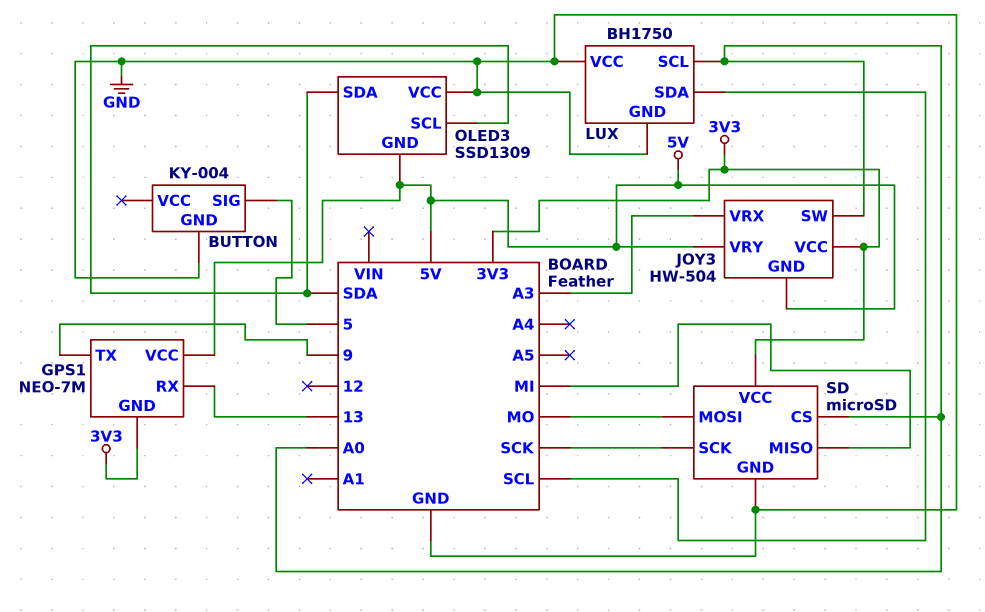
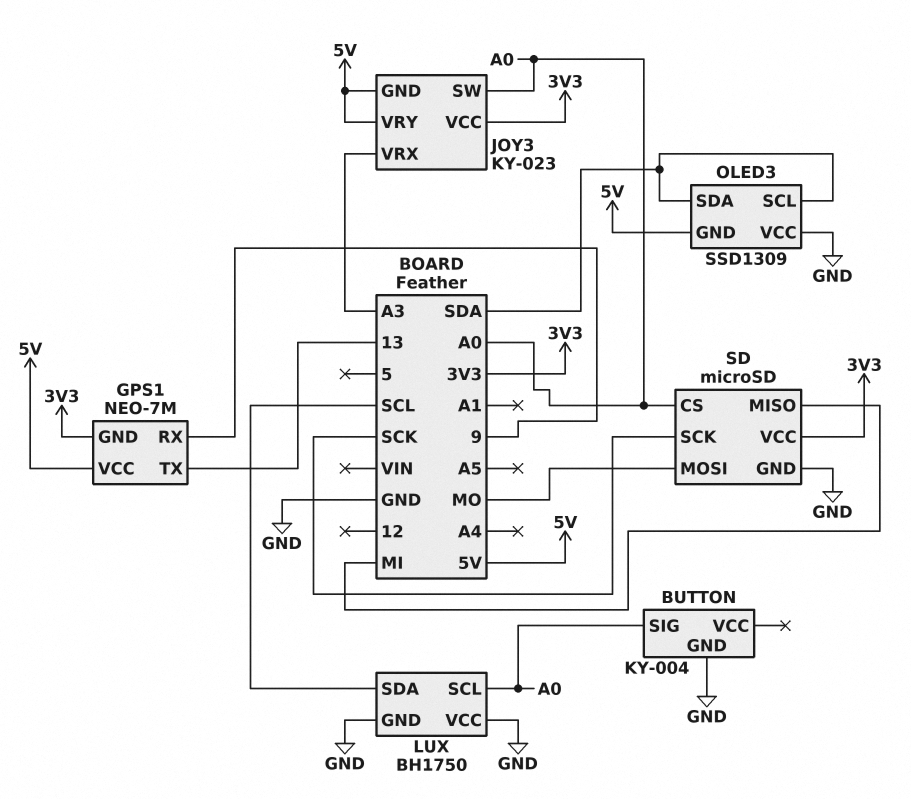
BUTTON pin SIG: 5 -> A0
GPS1 pin RX: 13 -> 9
GPS1 pin TX: 9 -> 13
JOY3: HW-504 -> KY-023

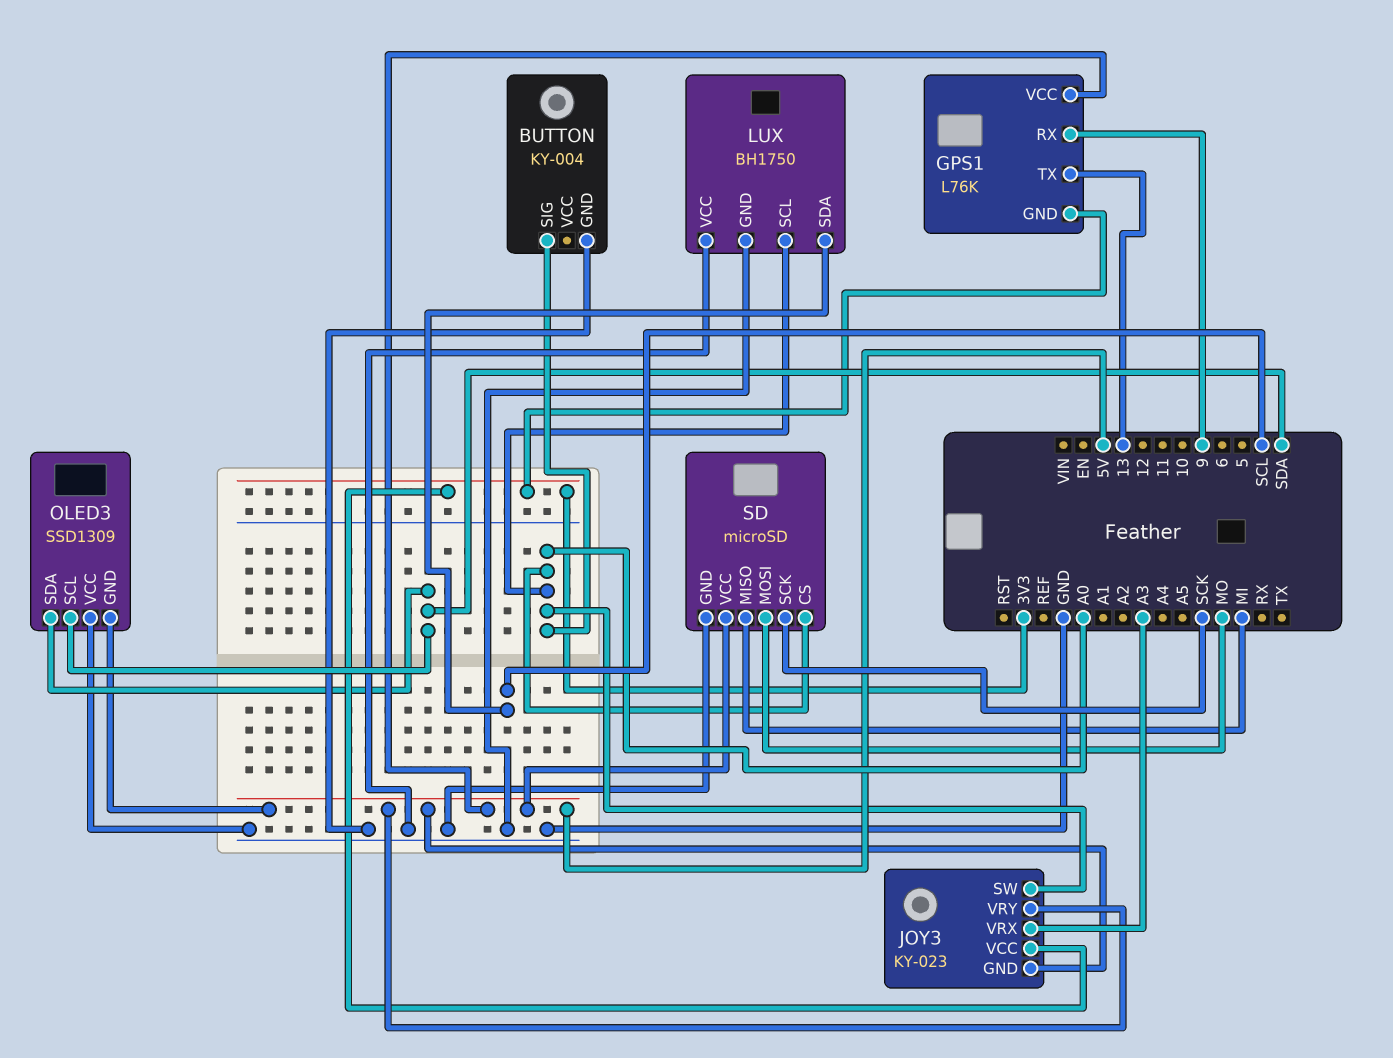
GPS1: NEO-7M -> L76K
SD pin VCC: 3V3 -> 5V

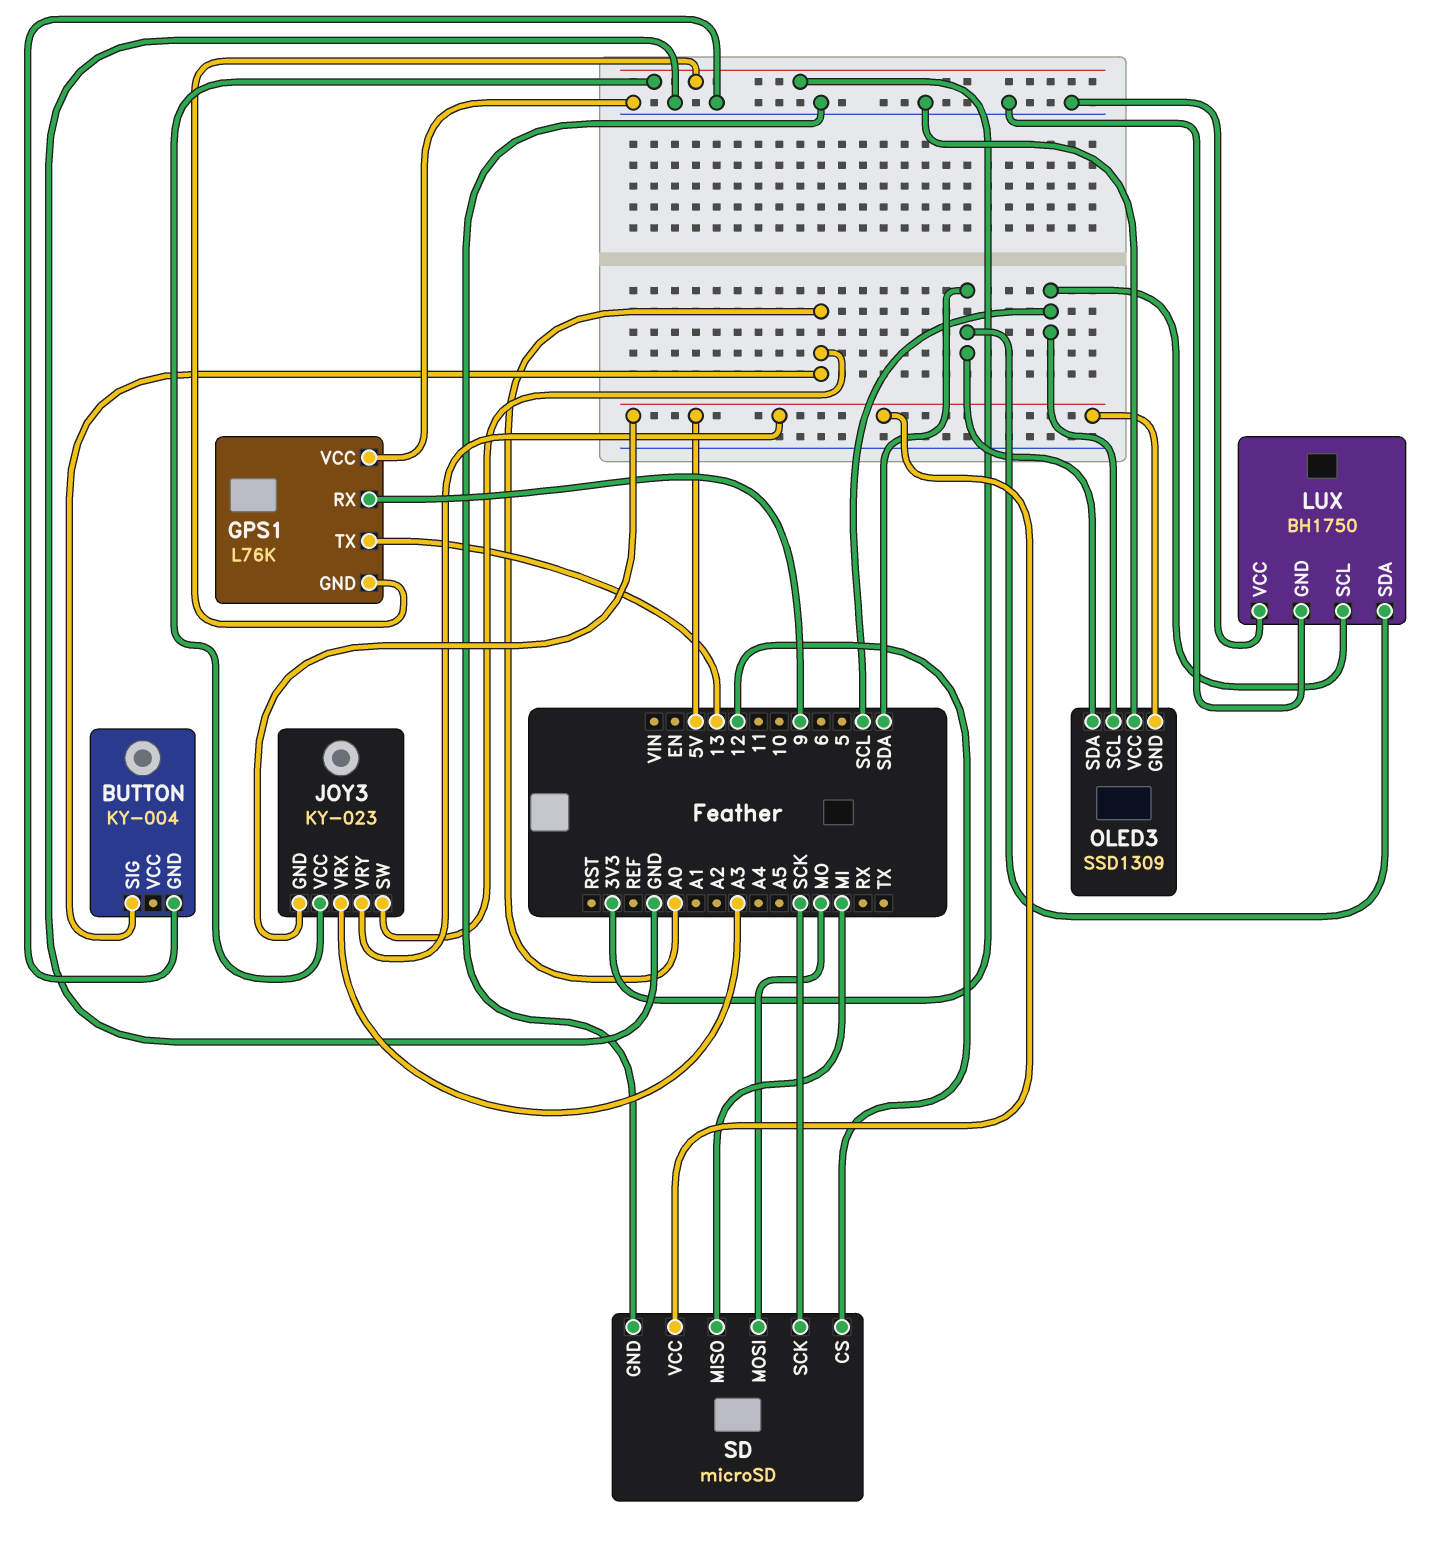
GPS1 pin VCC: 5V -> GND
LUX pin SCL: A0 -> SCL
LUX pin SDA: SCL -> SDA
OLED3 pin SCL: SDA -> SCL
SD pin CS: A0 -> 12

